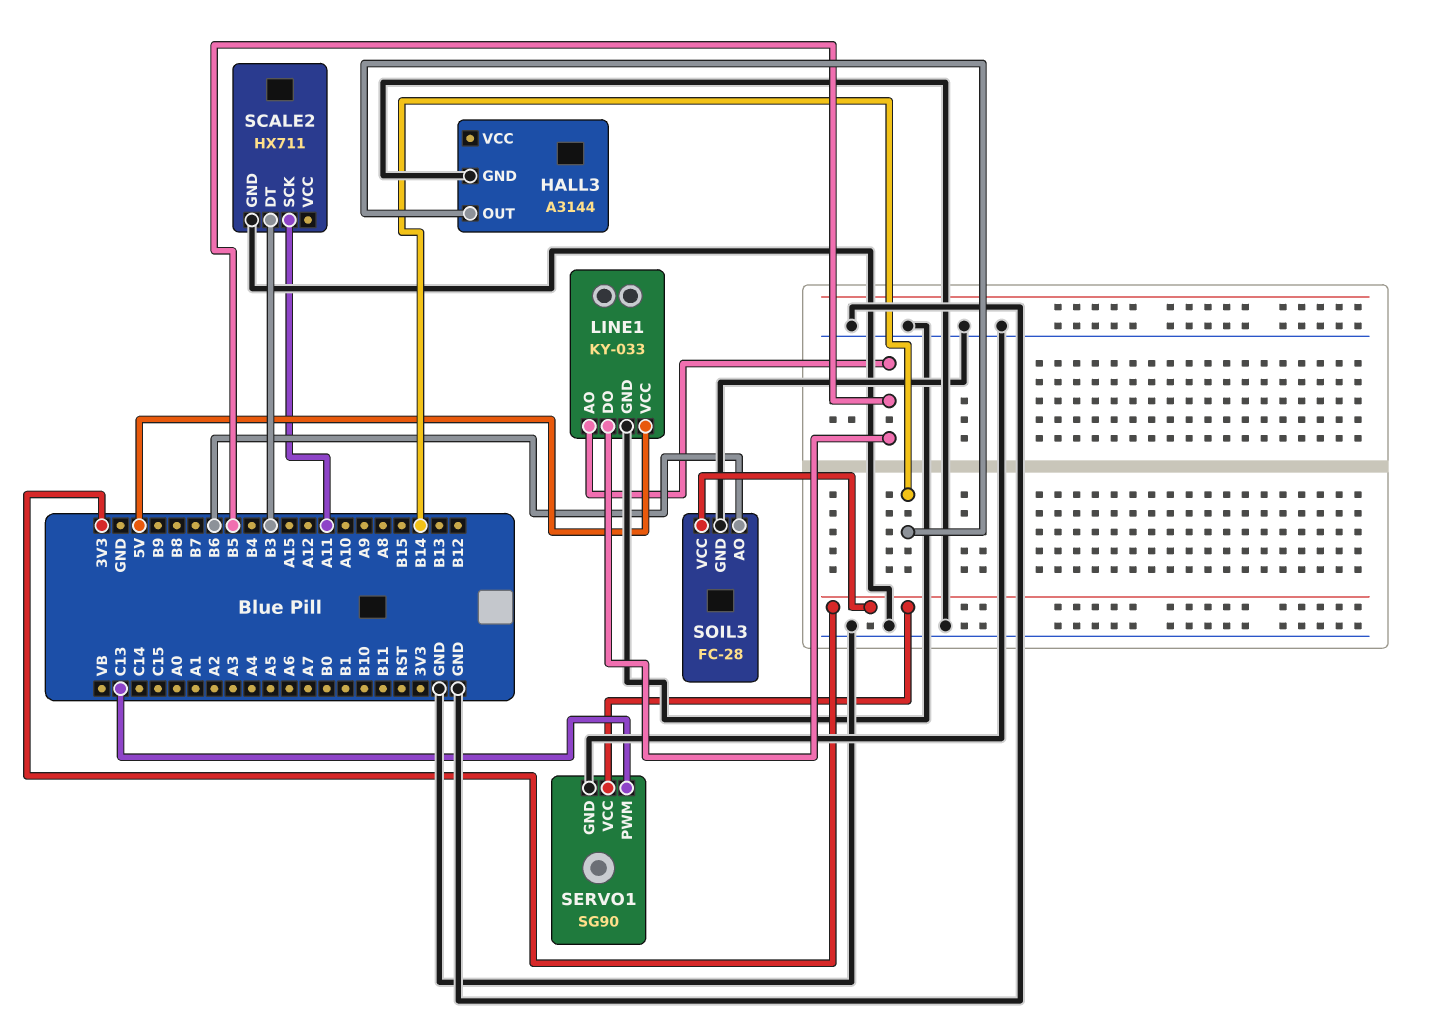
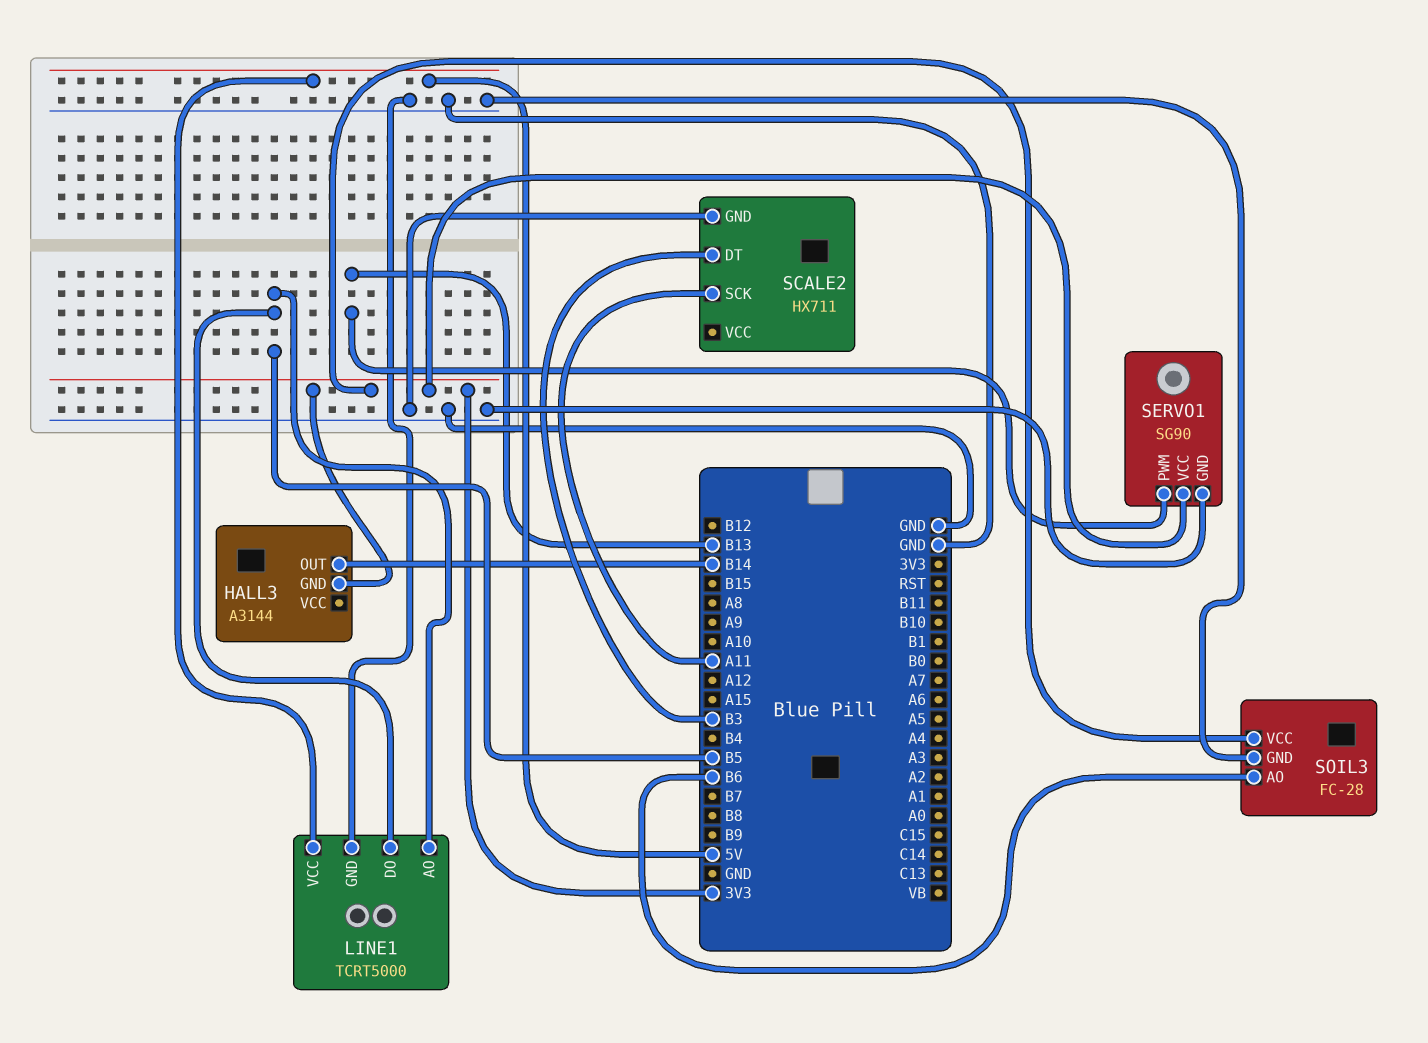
HALL3 pin GND: GND -> 3V3
LINE1: KY-033 -> TCRT5000
SERVO1 pin PWM: C13 -> B13

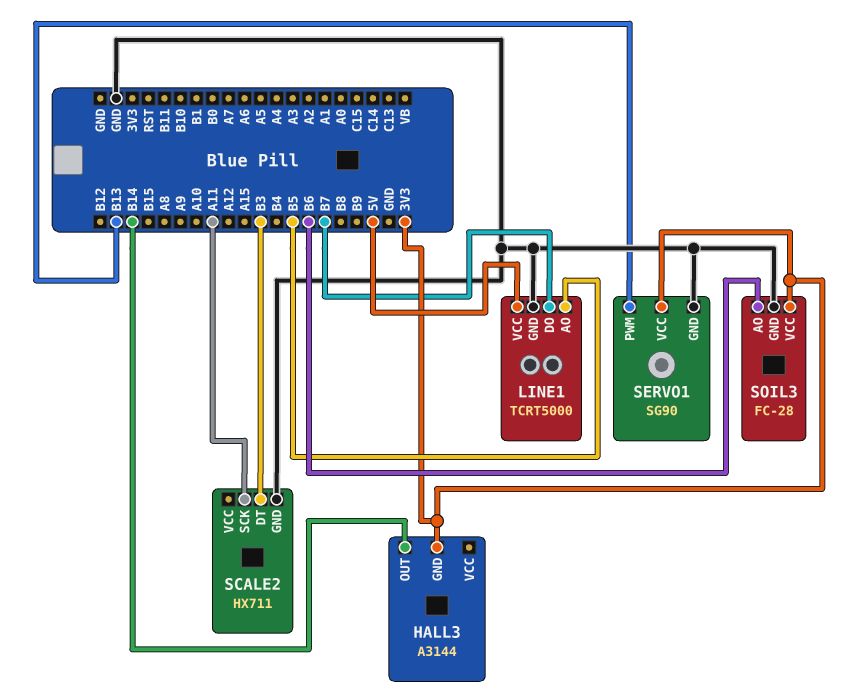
LINE1 pin DO: B5 -> B7

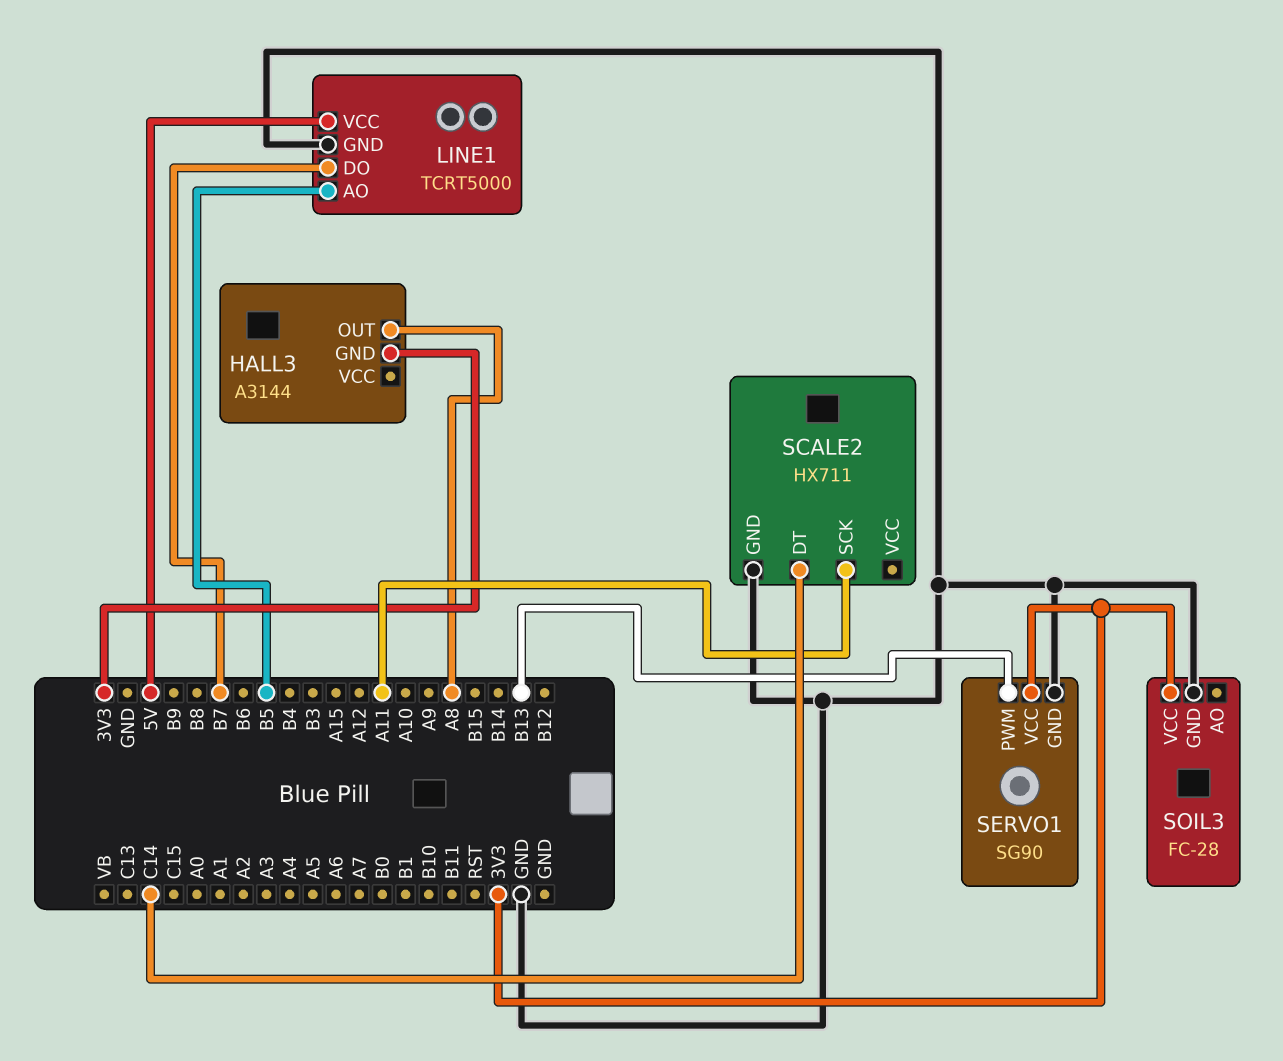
HALL3 pin OUT: B14 -> A8
SCALE2 pin DT: B3 -> C14
SOIL3 pin AO: B6 -> none

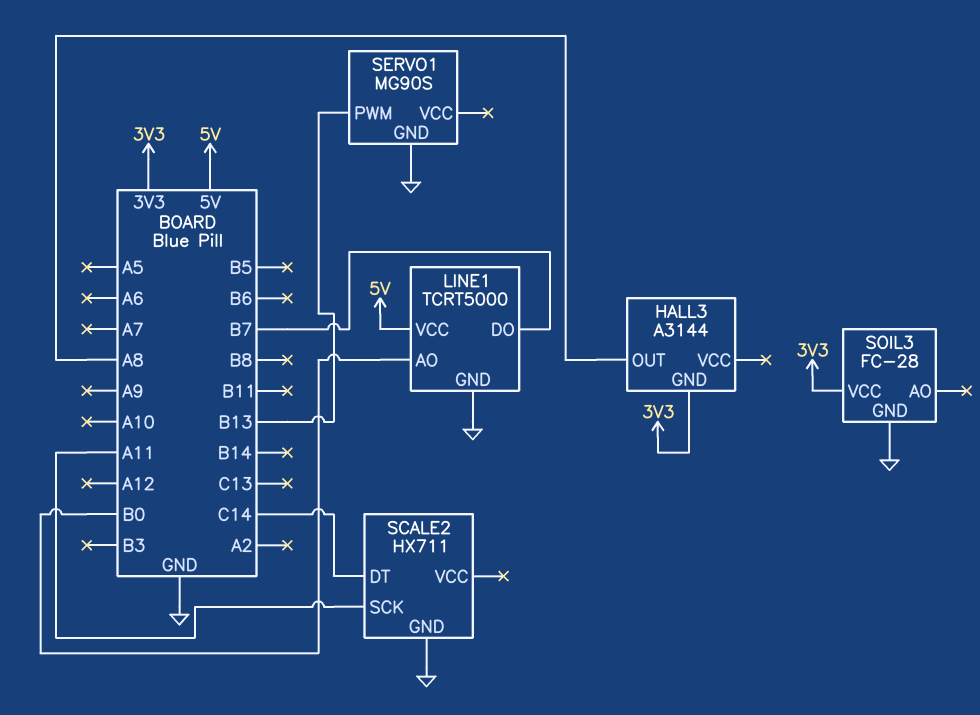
LINE1 pin AO: B5 -> B0
SERVO1: SG90 -> MG90S
SERVO1 pin VCC: 3V3 -> none

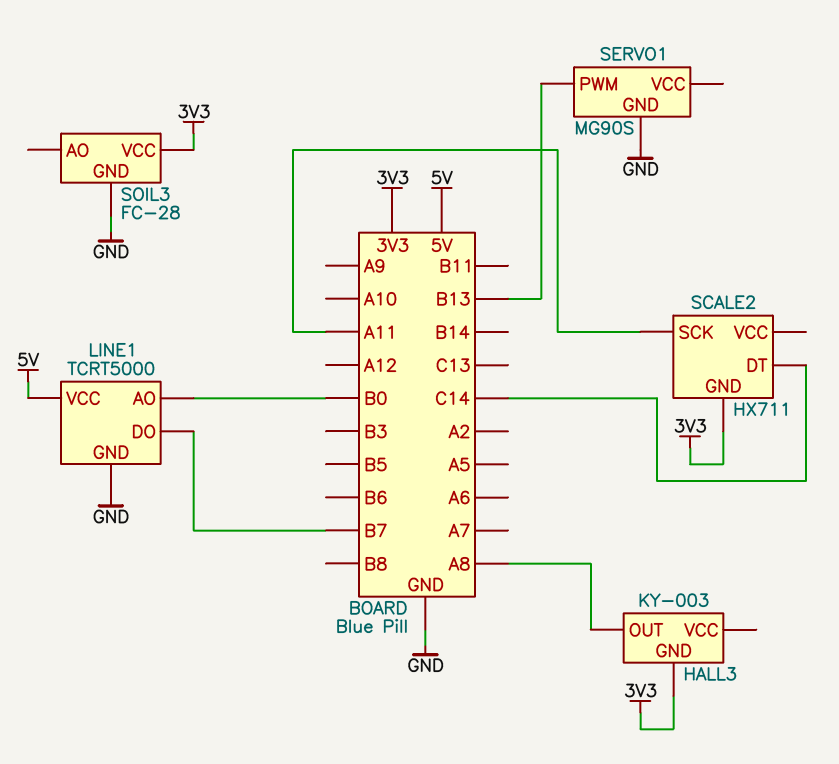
HALL3: A3144 -> KY-003
SCALE2 pin GND: GND -> 3V3

